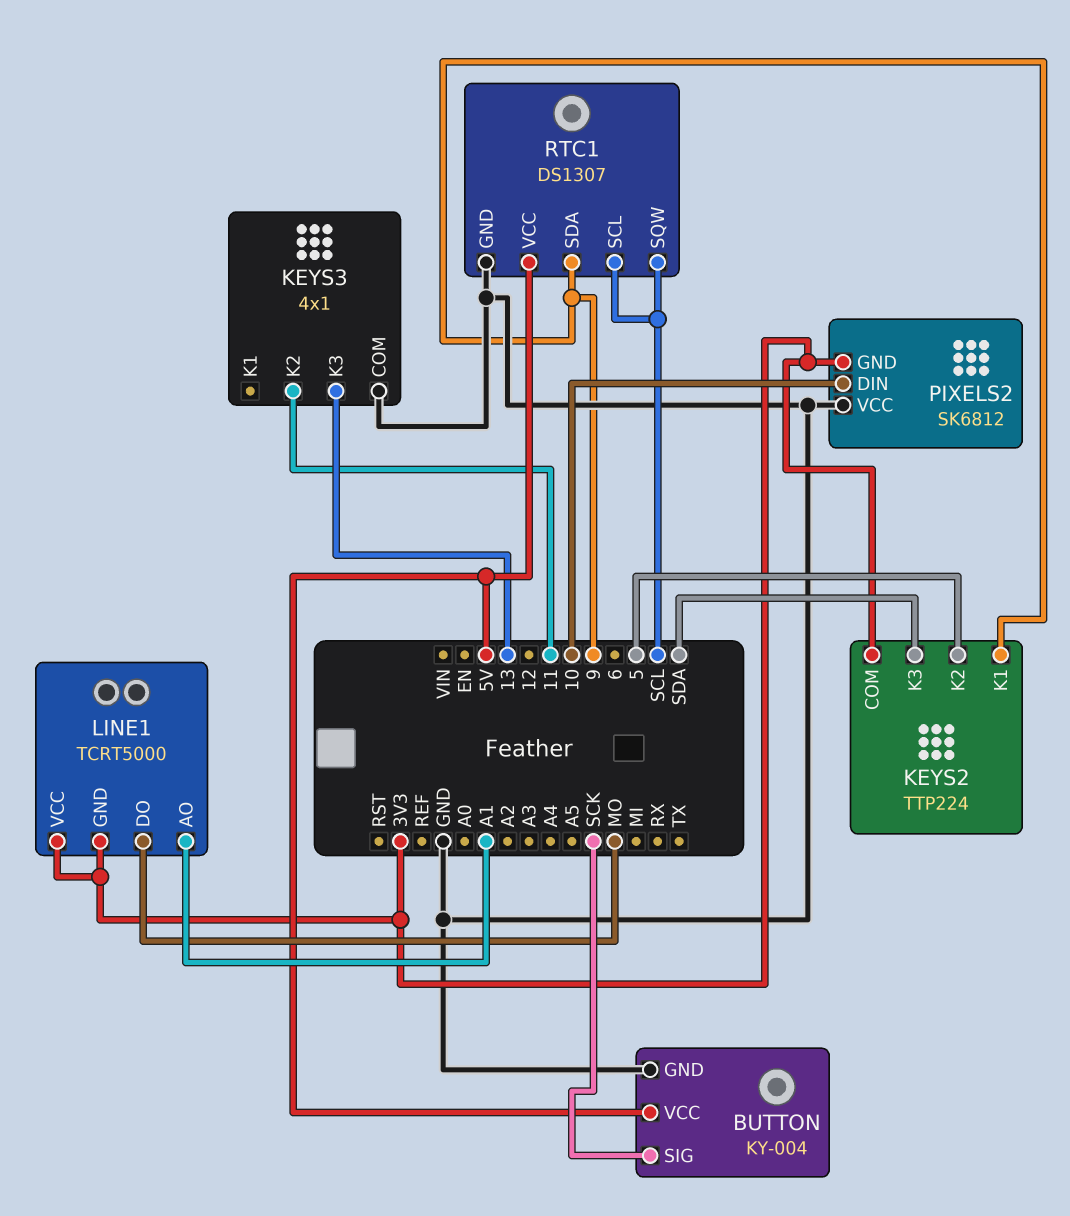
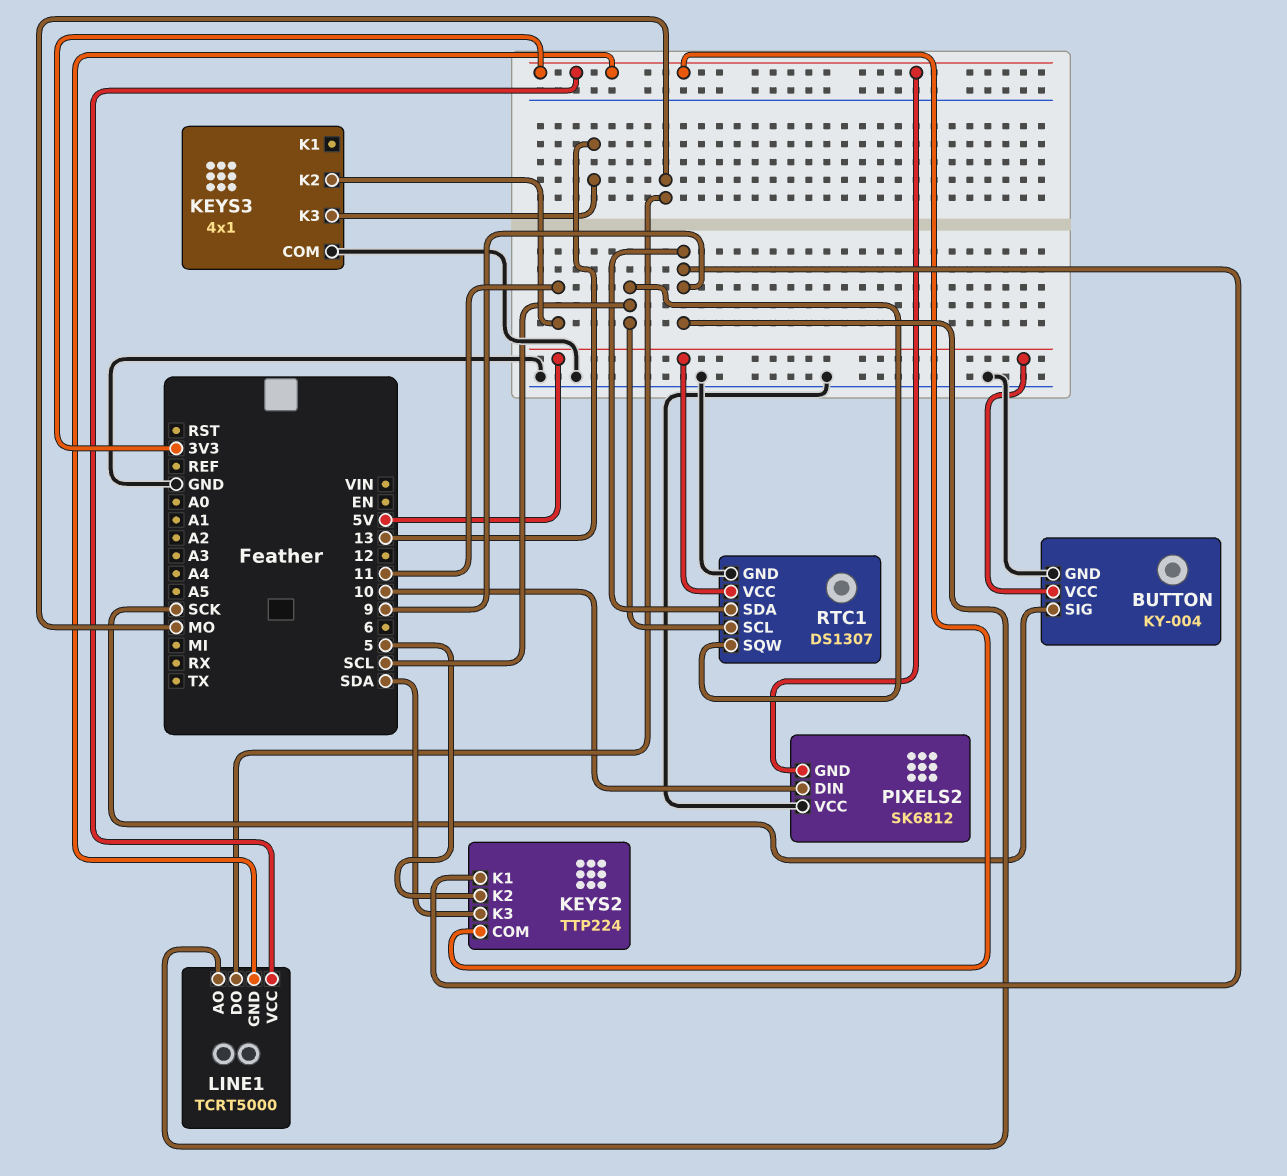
LINE1 pin AO: A1 -> 9

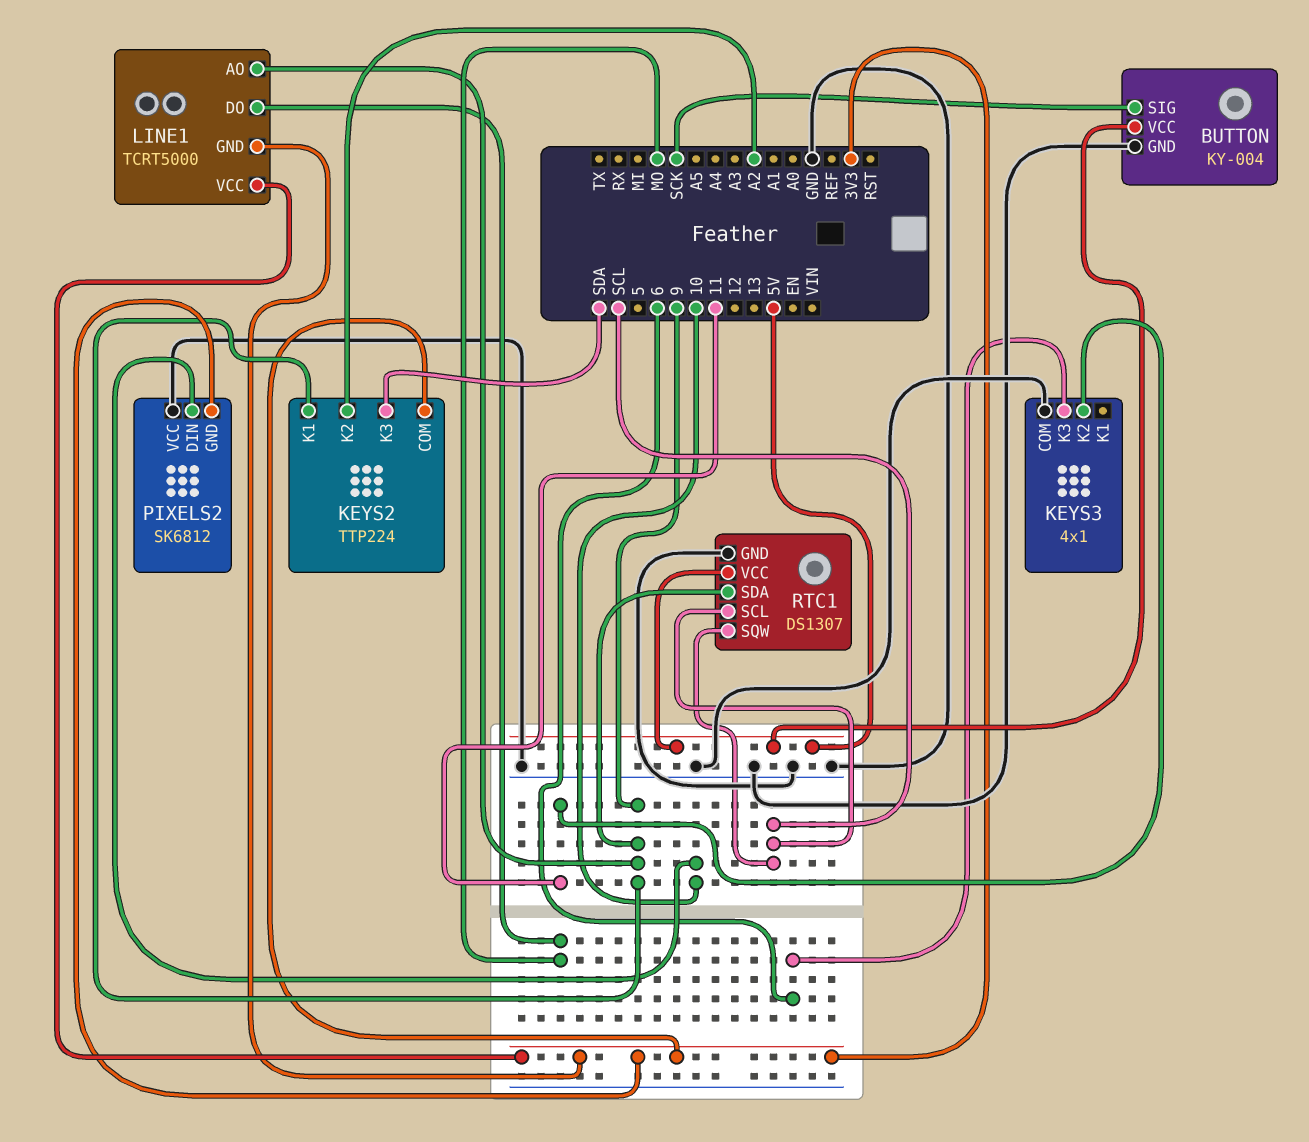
KEYS2 pin K2: 5 -> A2
KEYS3 pin K3: 13 -> 6

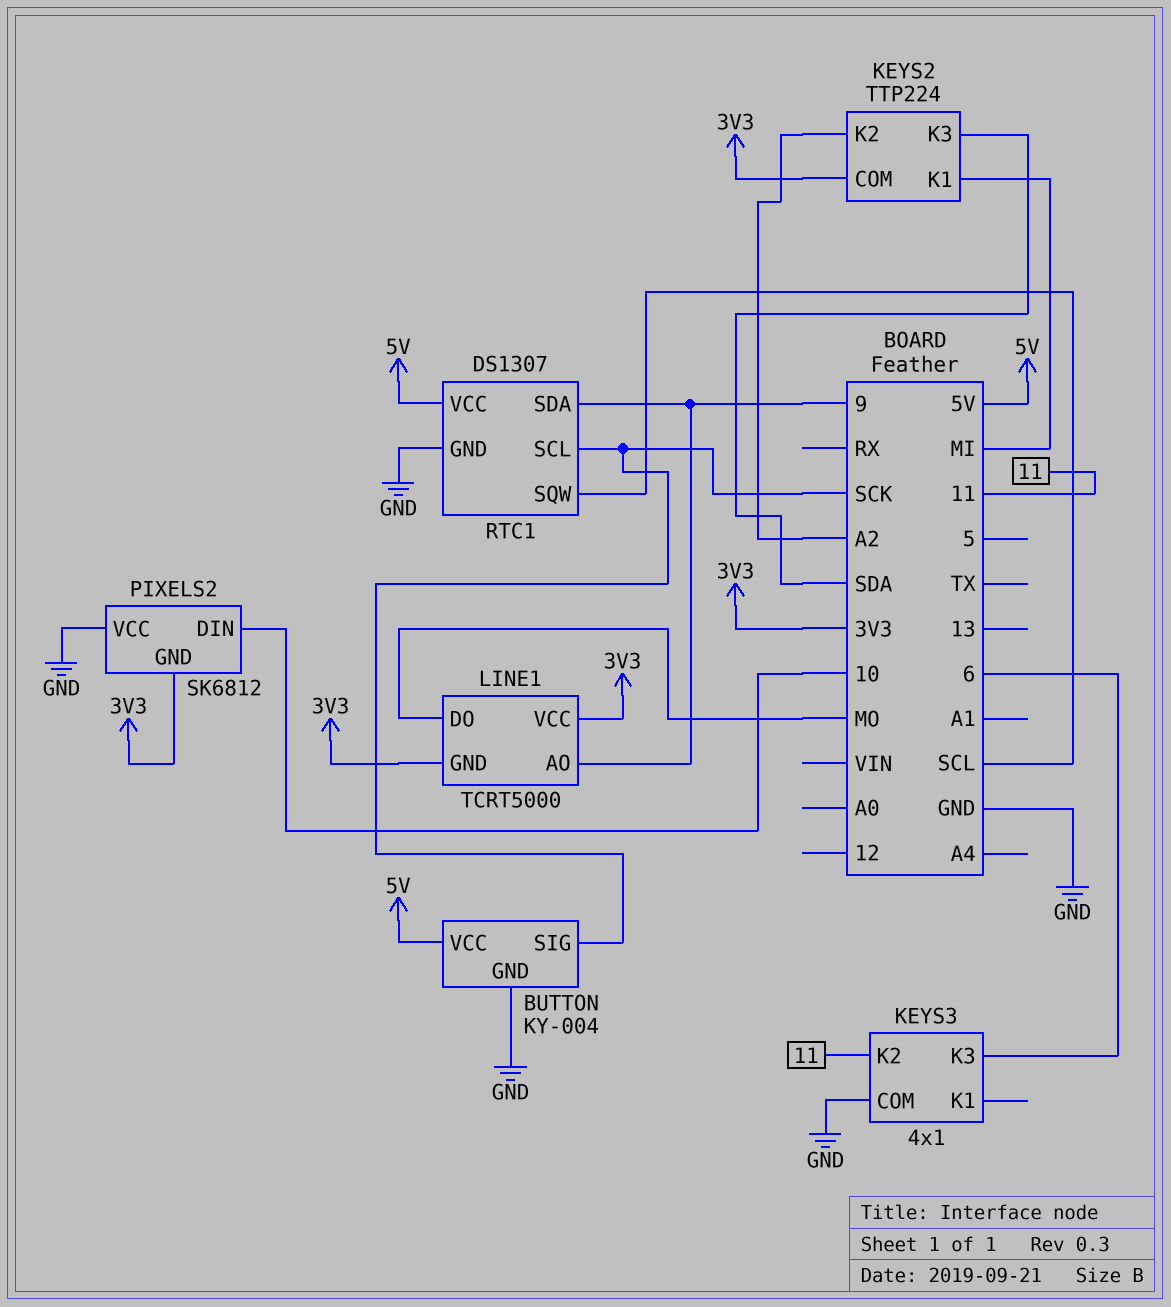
KEYS2 pin K1: 9 -> MI
RTC1 pin SCL: SCL -> SCK

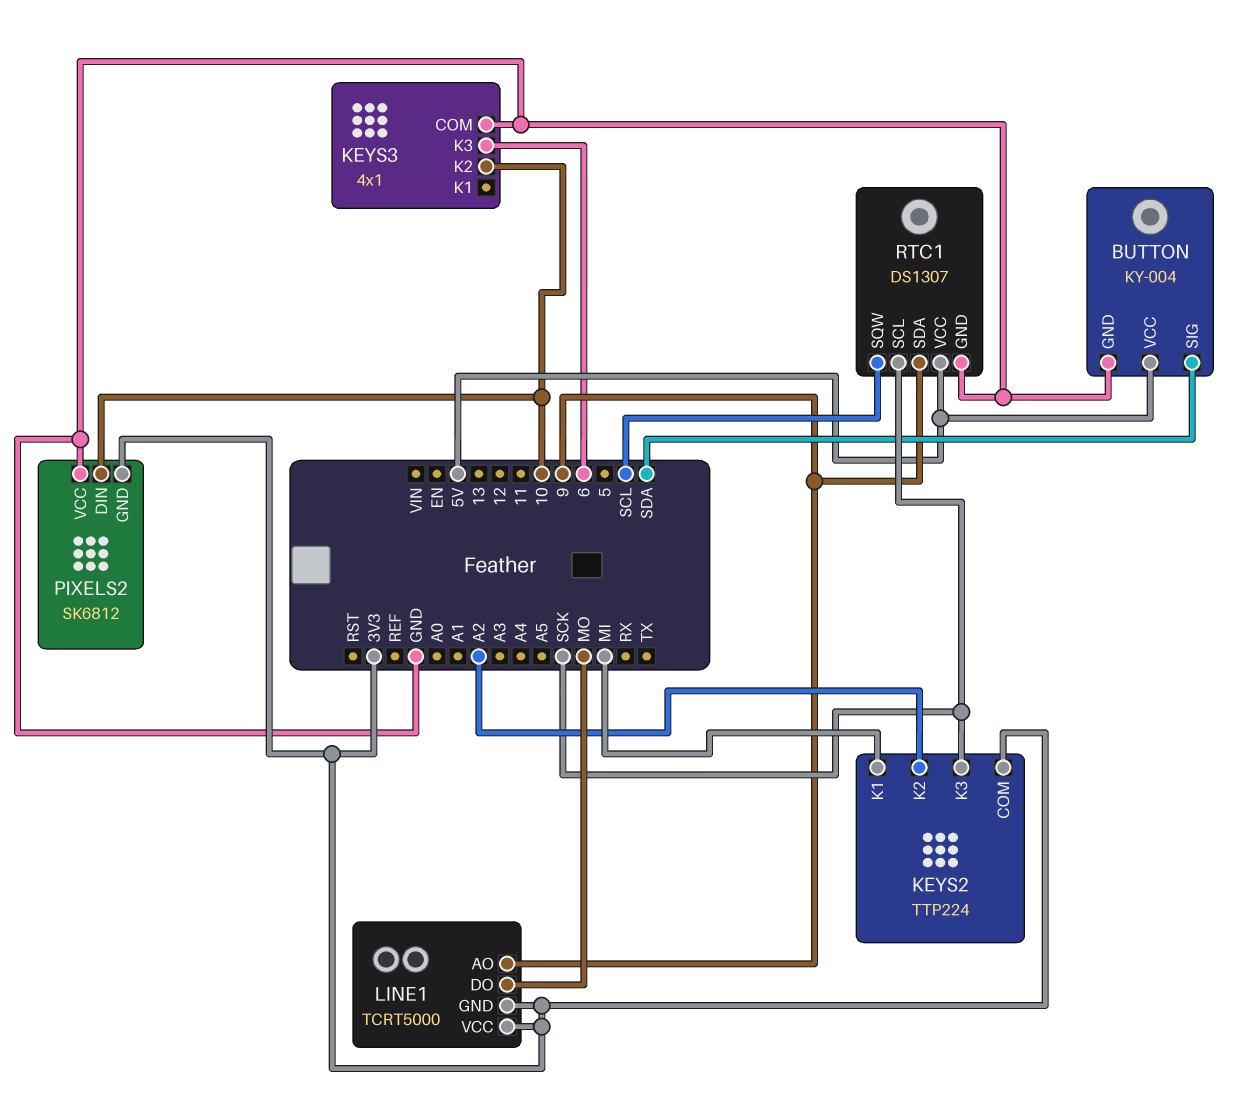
BUTTON pin SIG: SCK -> SDA
KEYS2 pin K3: SDA -> SCK
KEYS3 pin K2: 11 -> 10

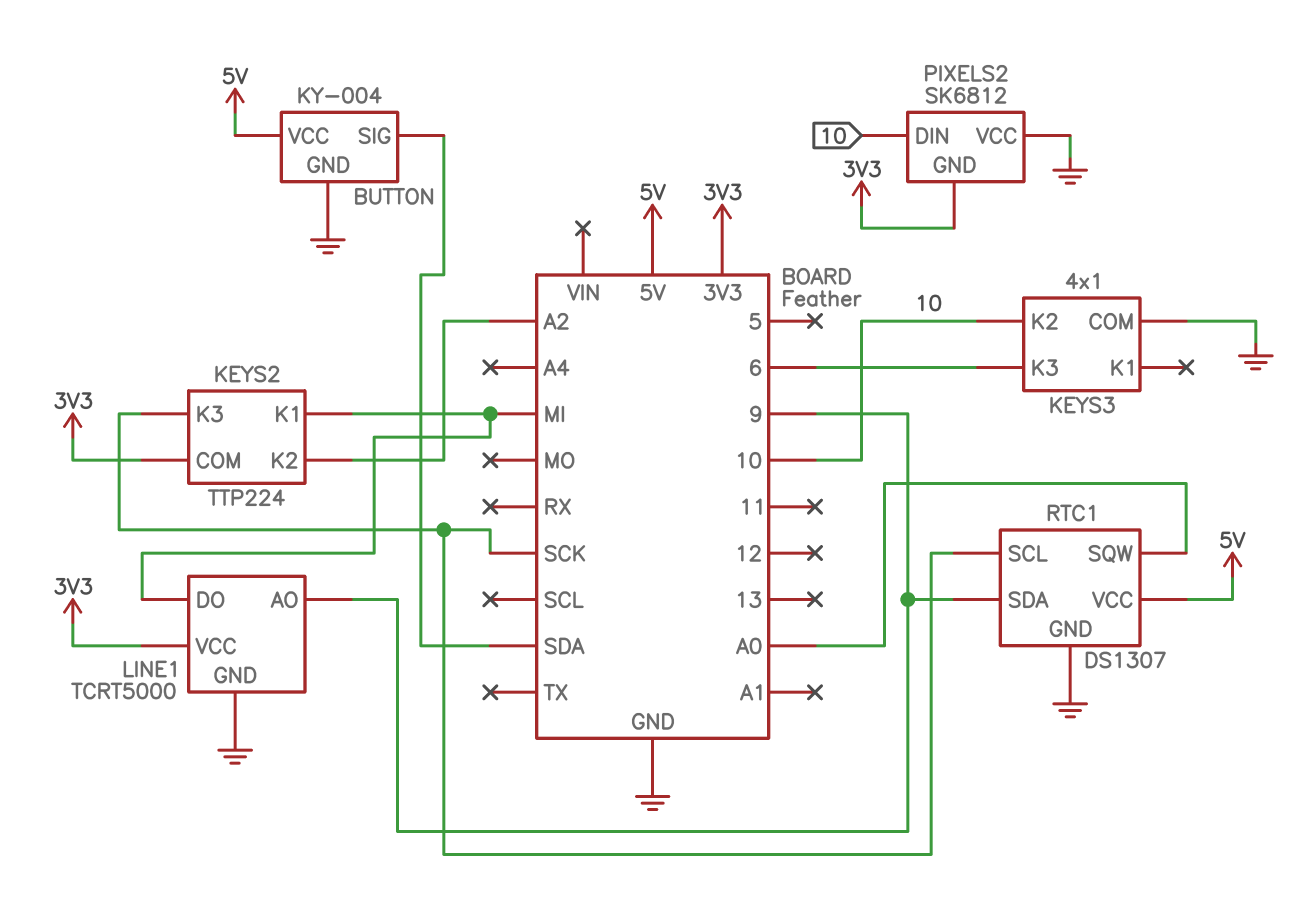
LINE1 pin DO: MO -> MI
LINE1 pin GND: 3V3 -> GND
RTC1 pin SQW: SCL -> A0

